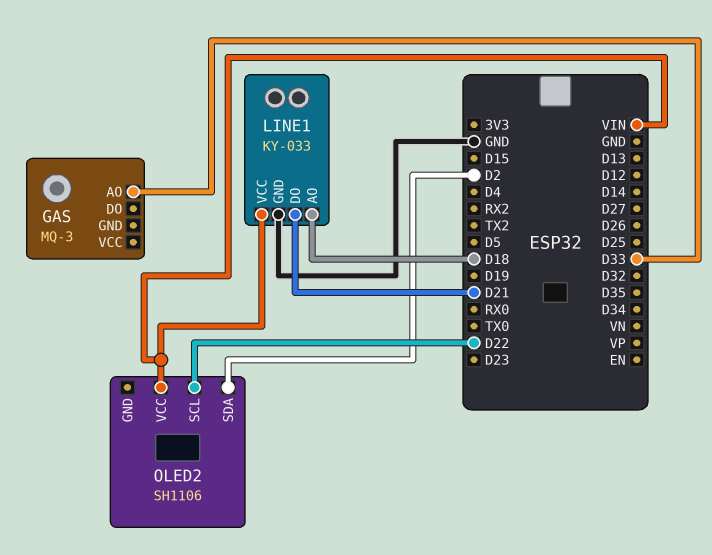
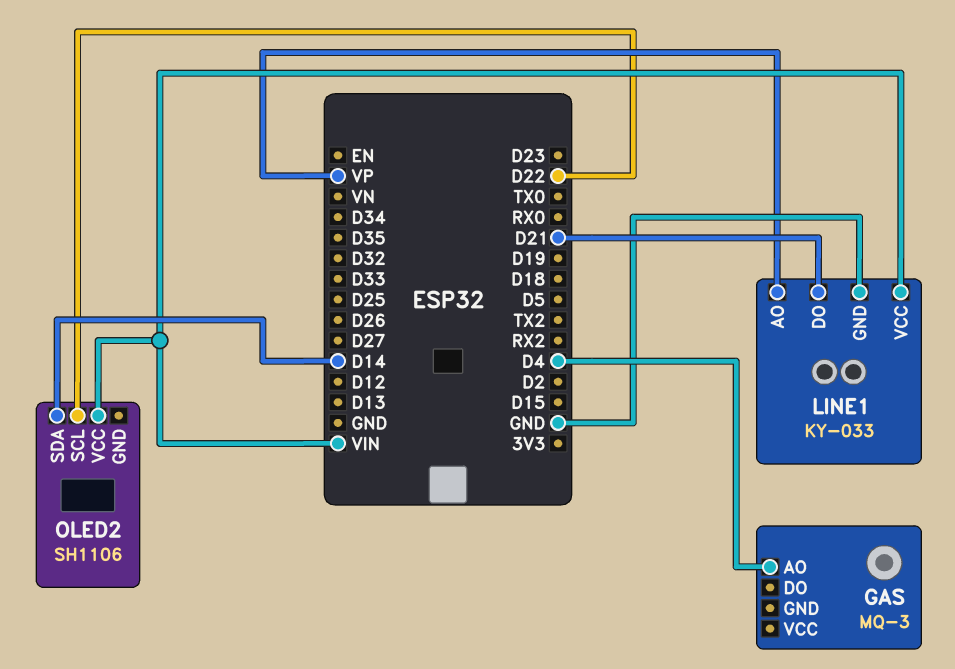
GAS pin AO: D33 -> D4
LINE1 pin AO: D18 -> VP
OLED2 pin SDA: D2 -> D14

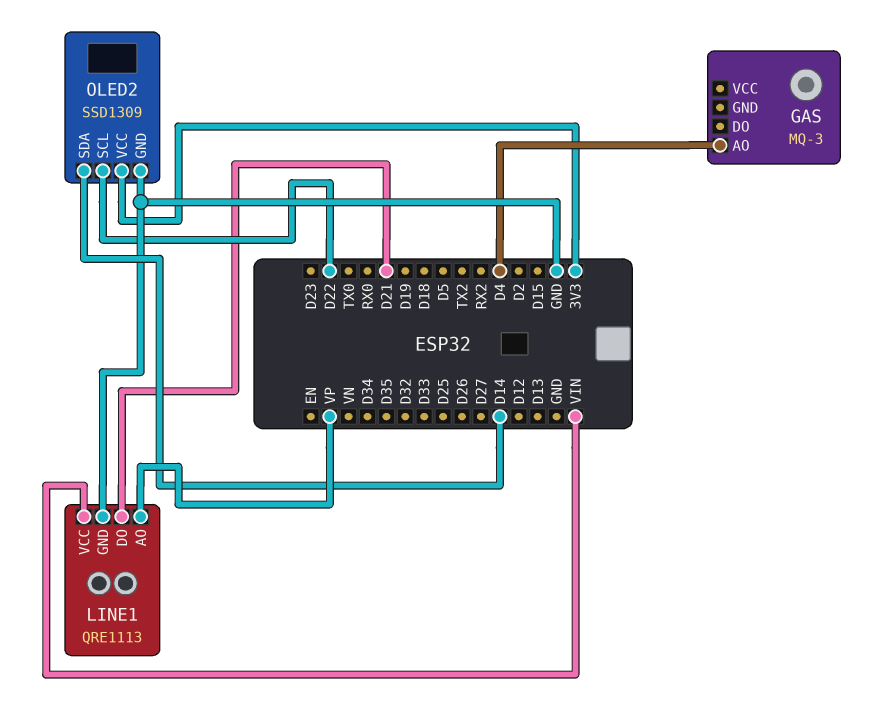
LINE1: KY-033 -> QRE1113
OLED2: SH1106 -> SSD1309
OLED2 pin GND: none -> GND
OLED2 pin VCC: VIN -> 3V3

